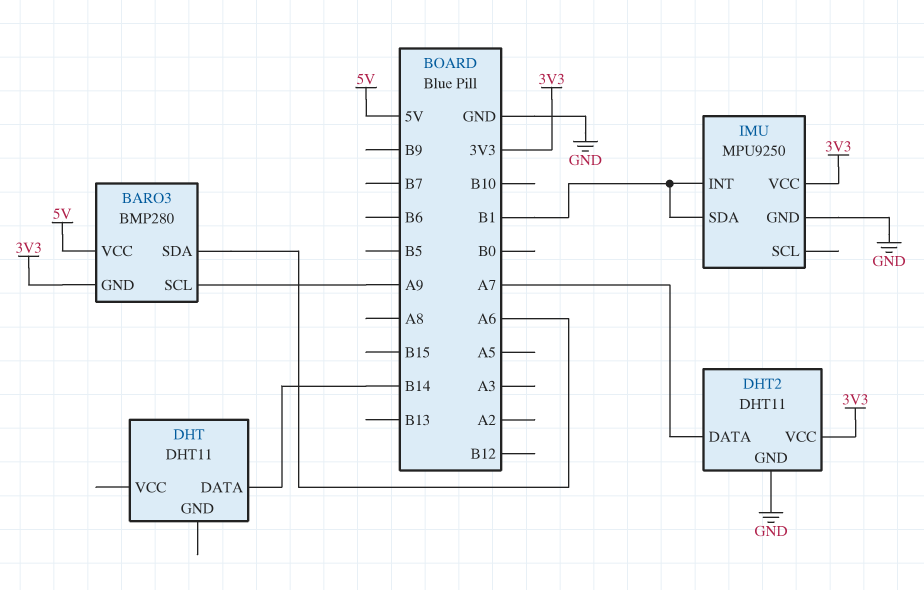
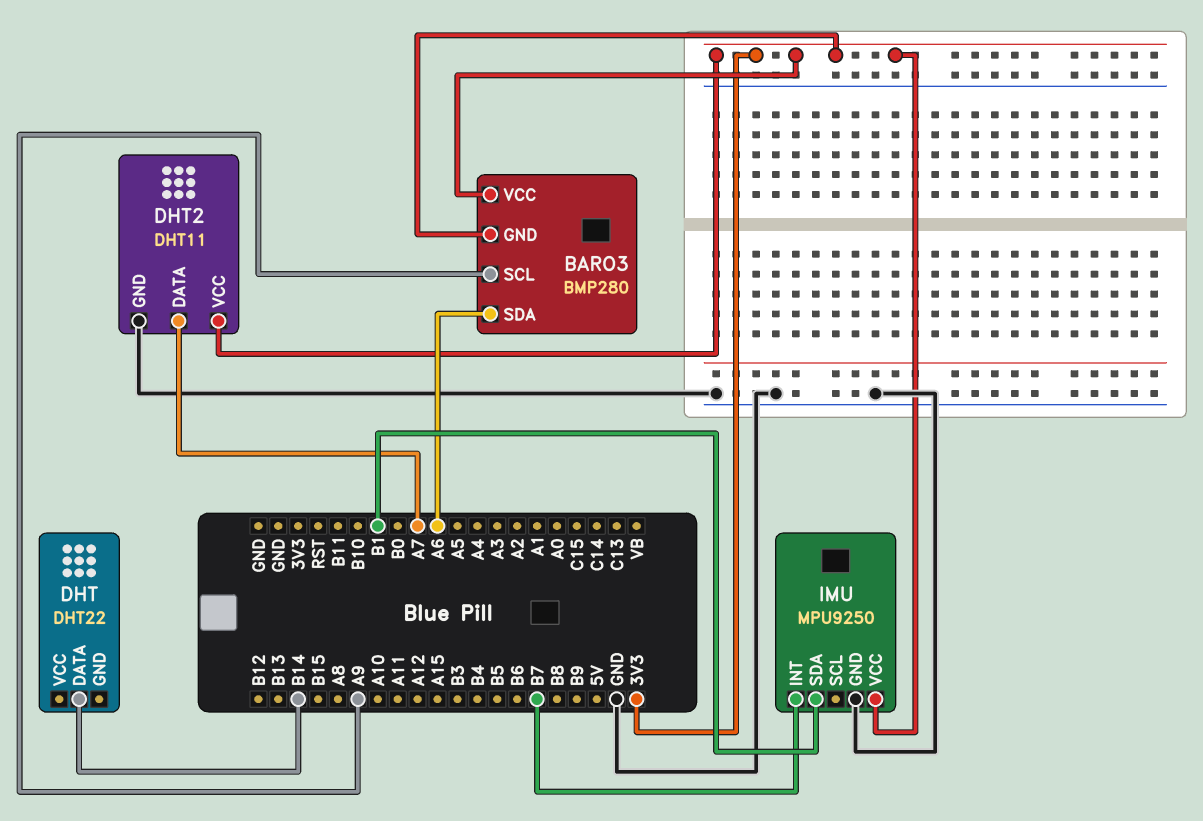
BARO3 pin VCC: 5V -> 3V3
DHT: DHT11 -> DHT22
IMU pin INT: B1 -> B7

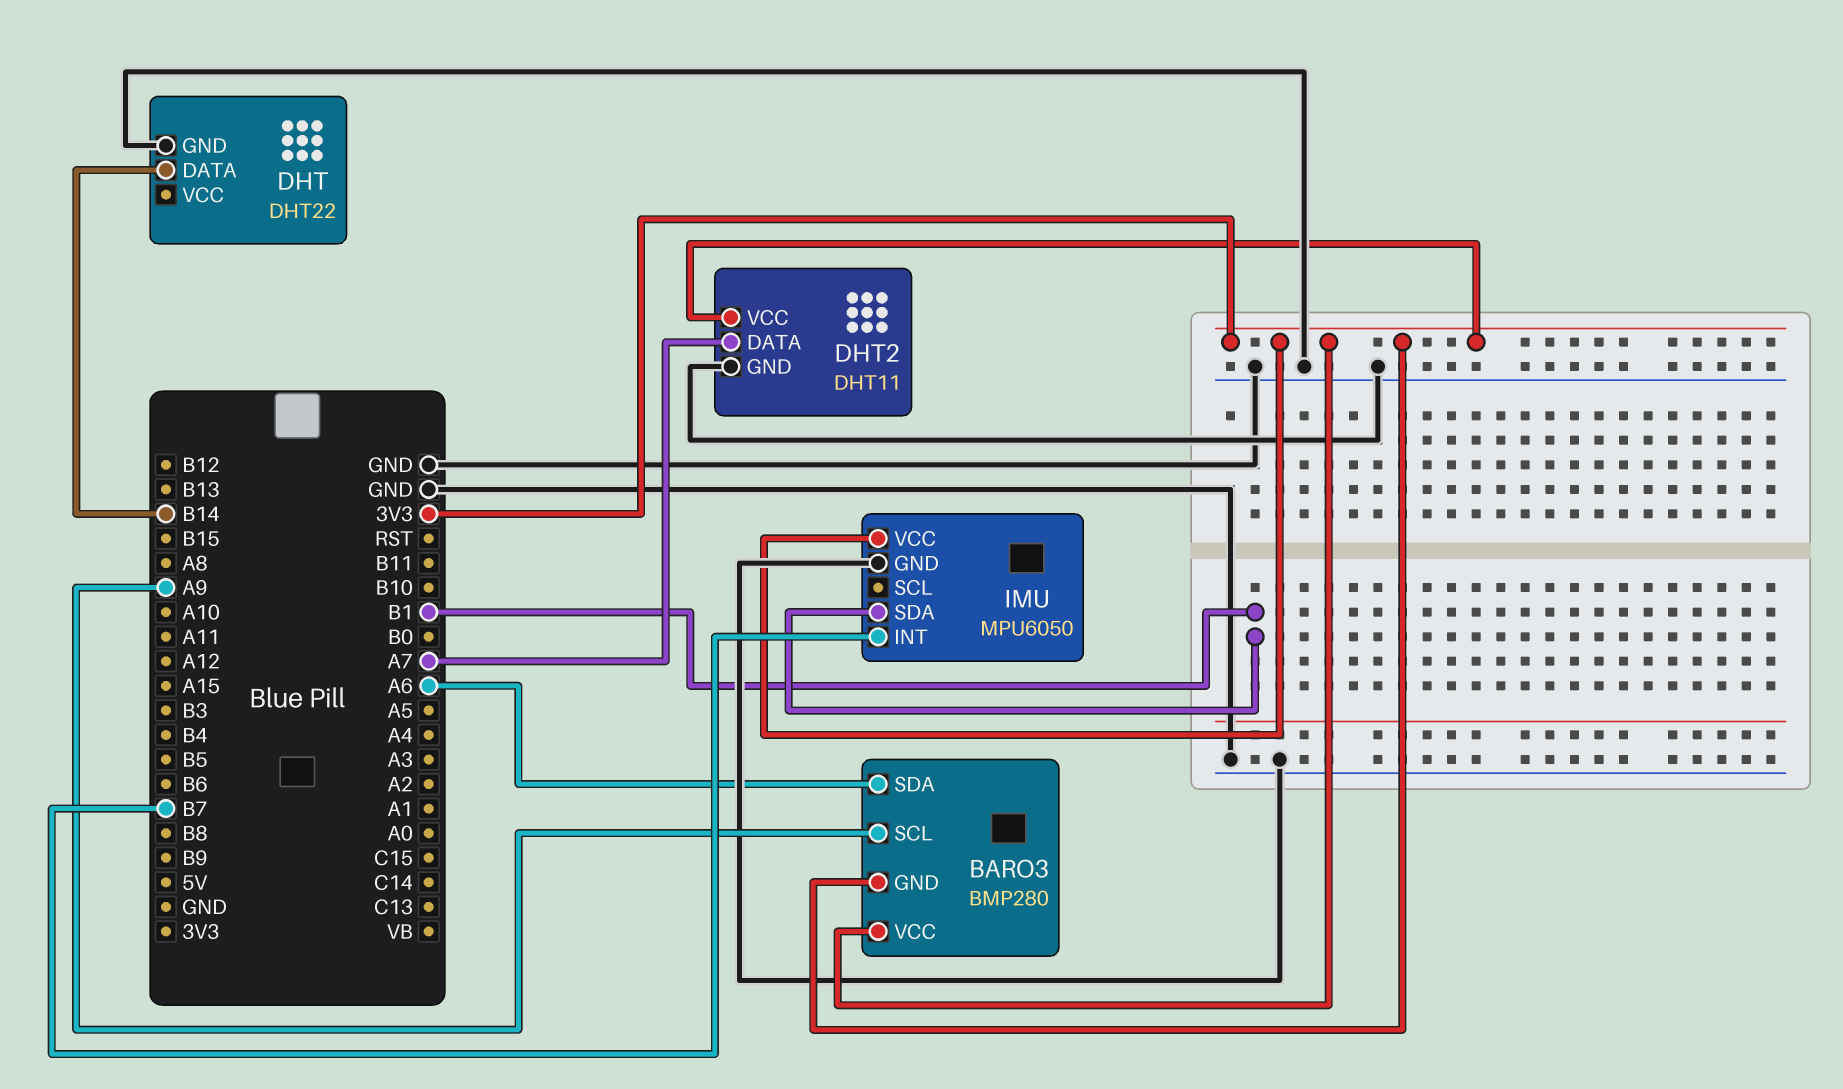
DHT pin GND: none -> GND
IMU: MPU9250 -> MPU6050

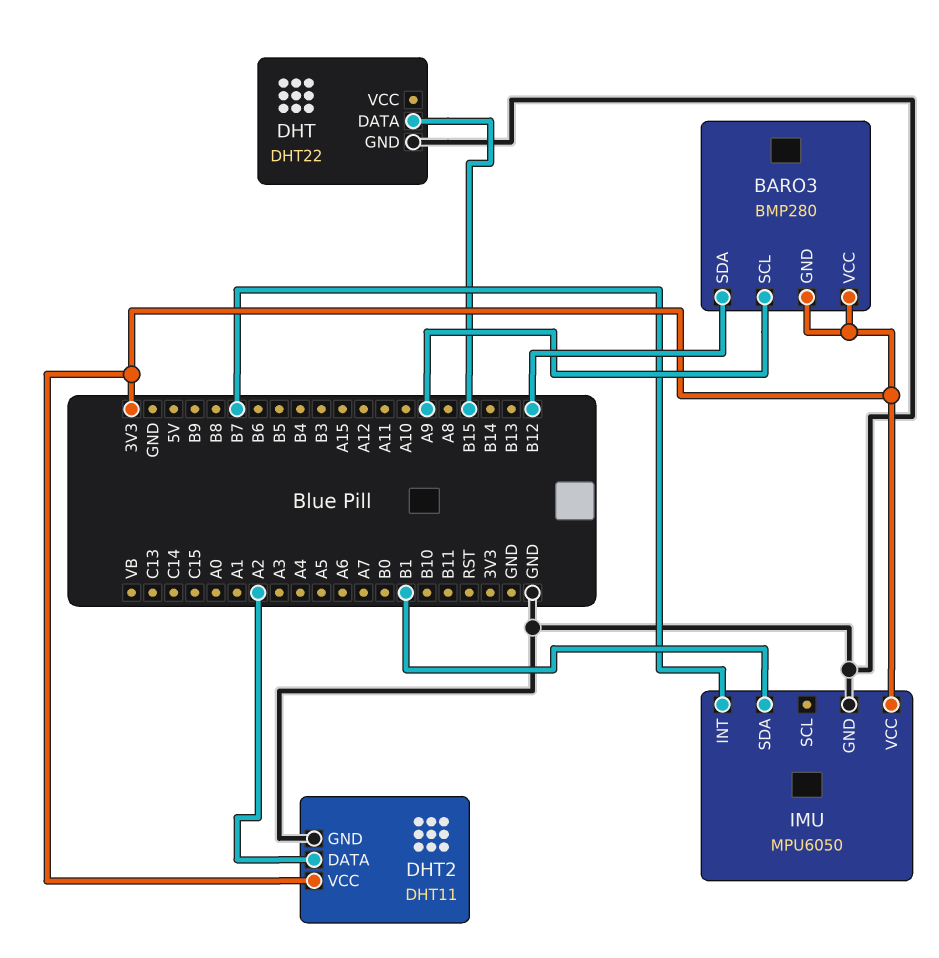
BARO3 pin SDA: A6 -> B12
DHT pin DATA: B14 -> B15
DHT2 pin DATA: A7 -> A2

